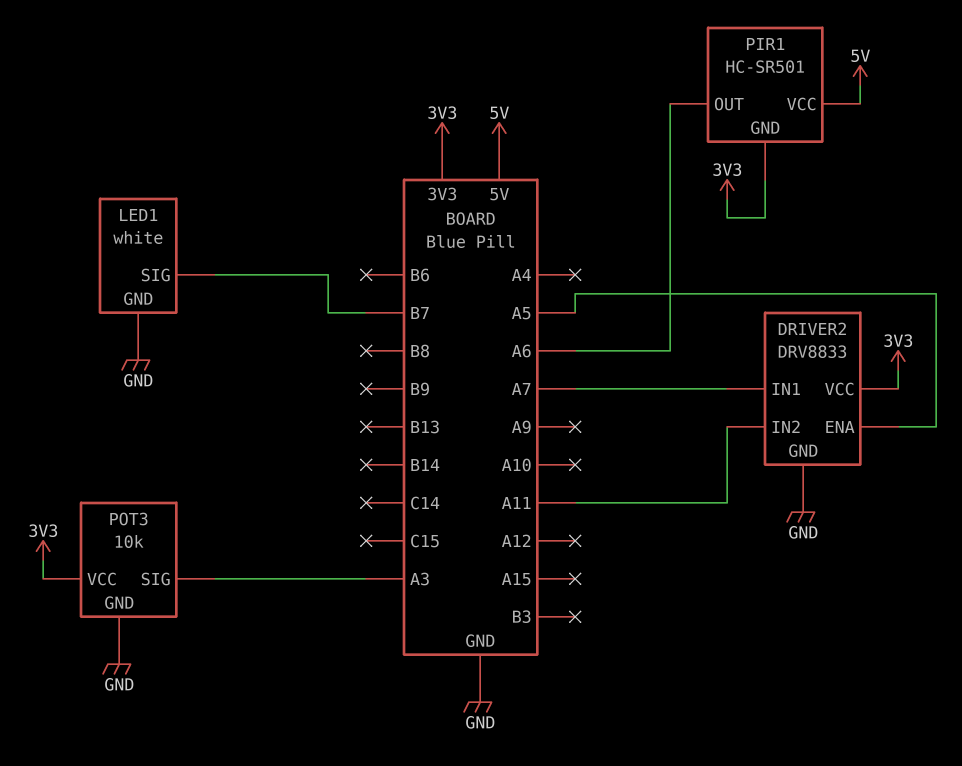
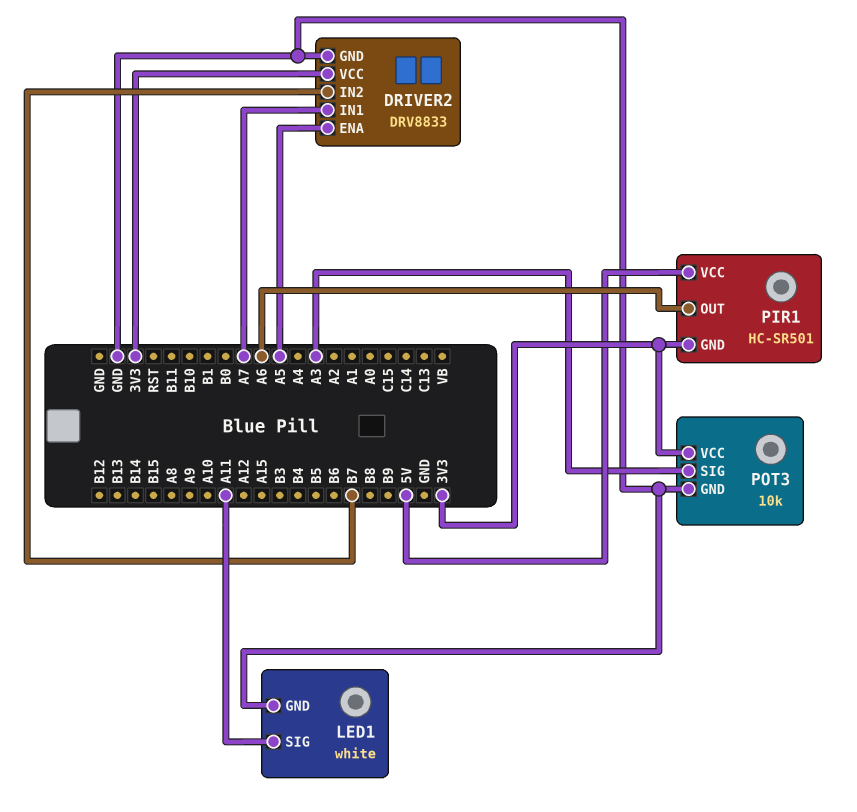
DRIVER2 pin IN2: A11 -> B7
LED1 pin SIG: B7 -> A11

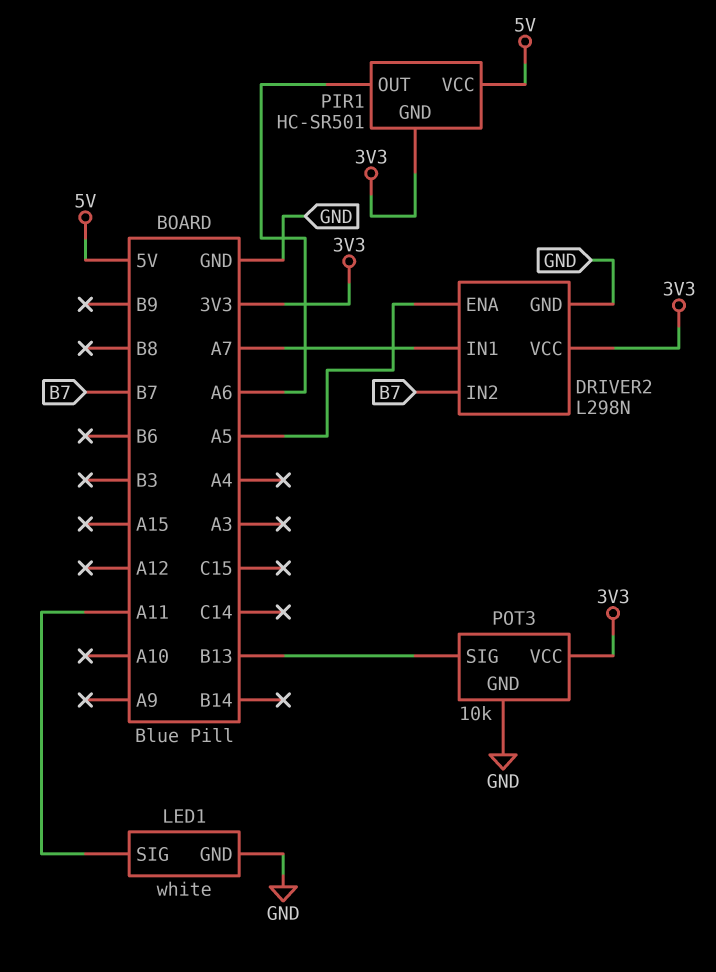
DRIVER2: DRV8833 -> L298N
POT3 pin SIG: A3 -> B13

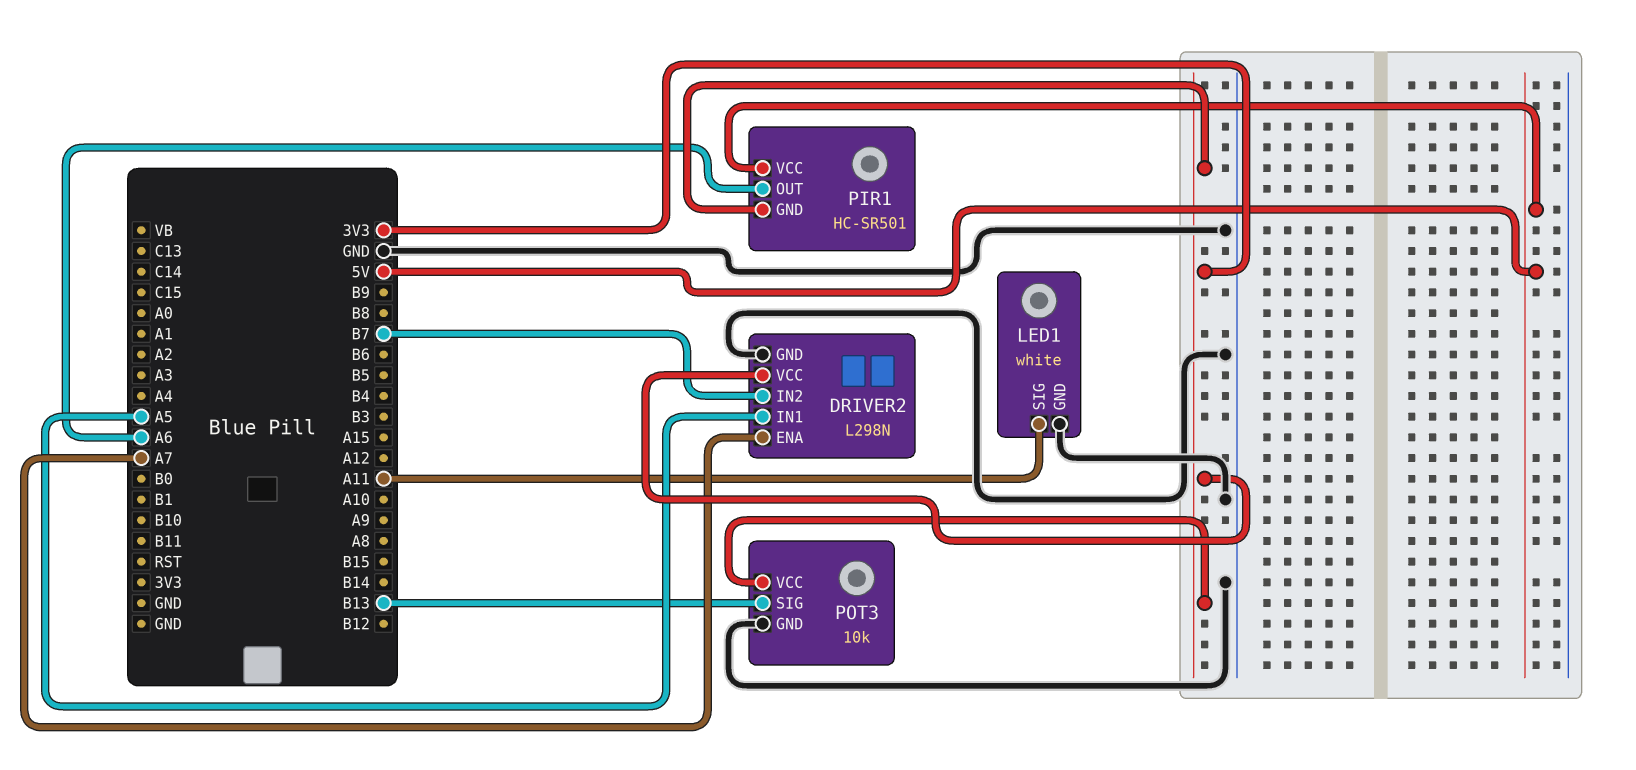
DRIVER2 pin ENA: A5 -> A7
DRIVER2 pin IN1: A7 -> A5

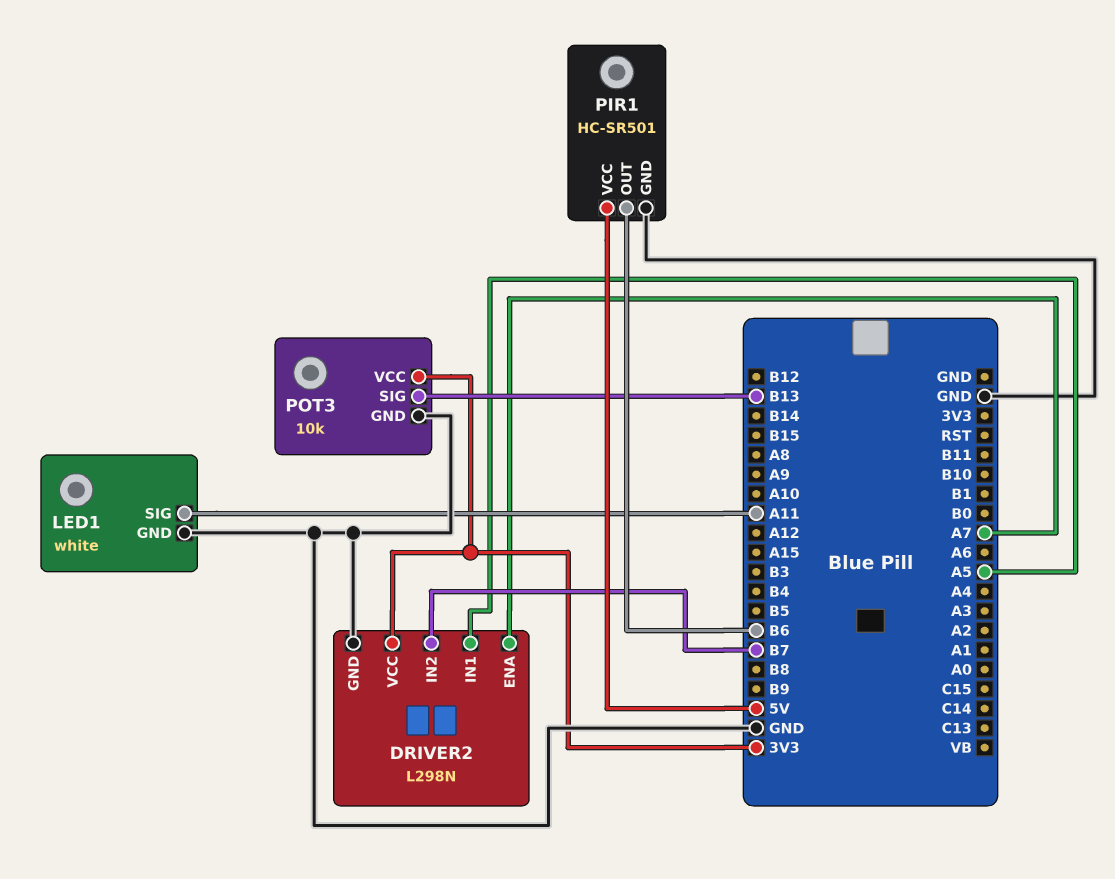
PIR1 pin GND: 3V3 -> GND
PIR1 pin OUT: A6 -> B6

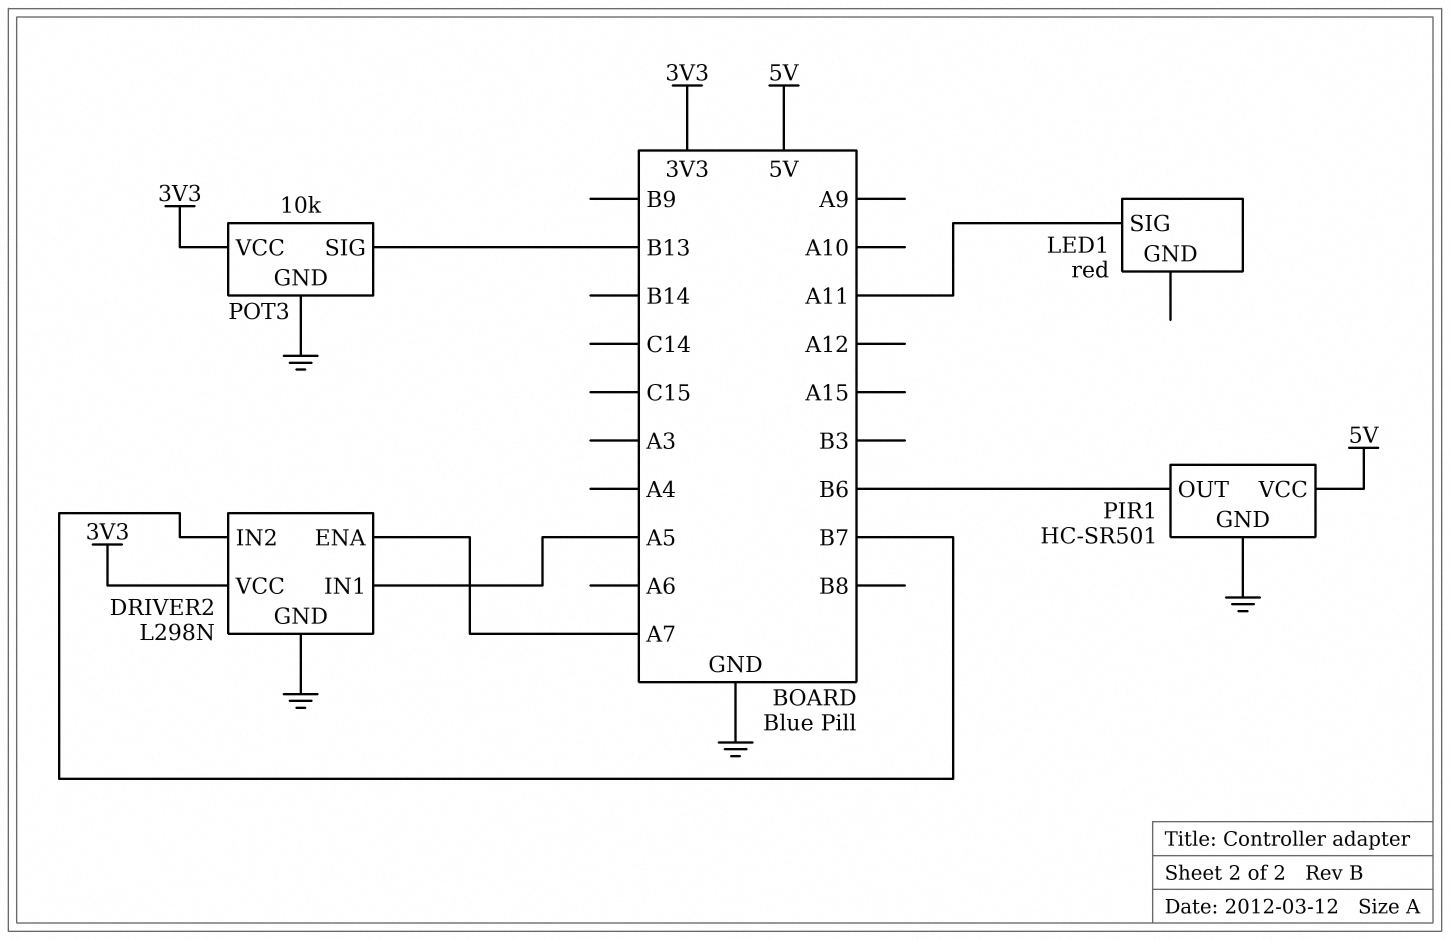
LED1: white -> red
LED1 pin GND: GND -> none

